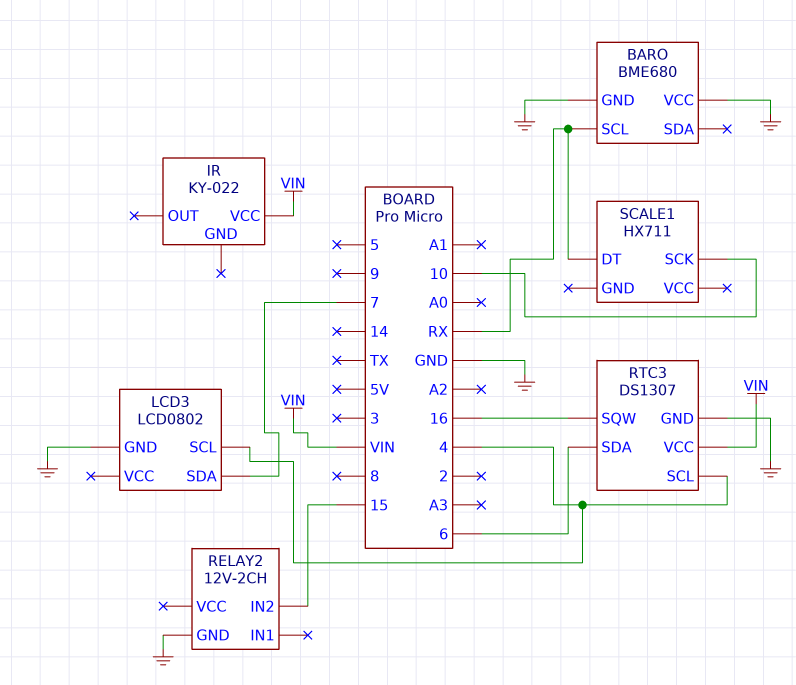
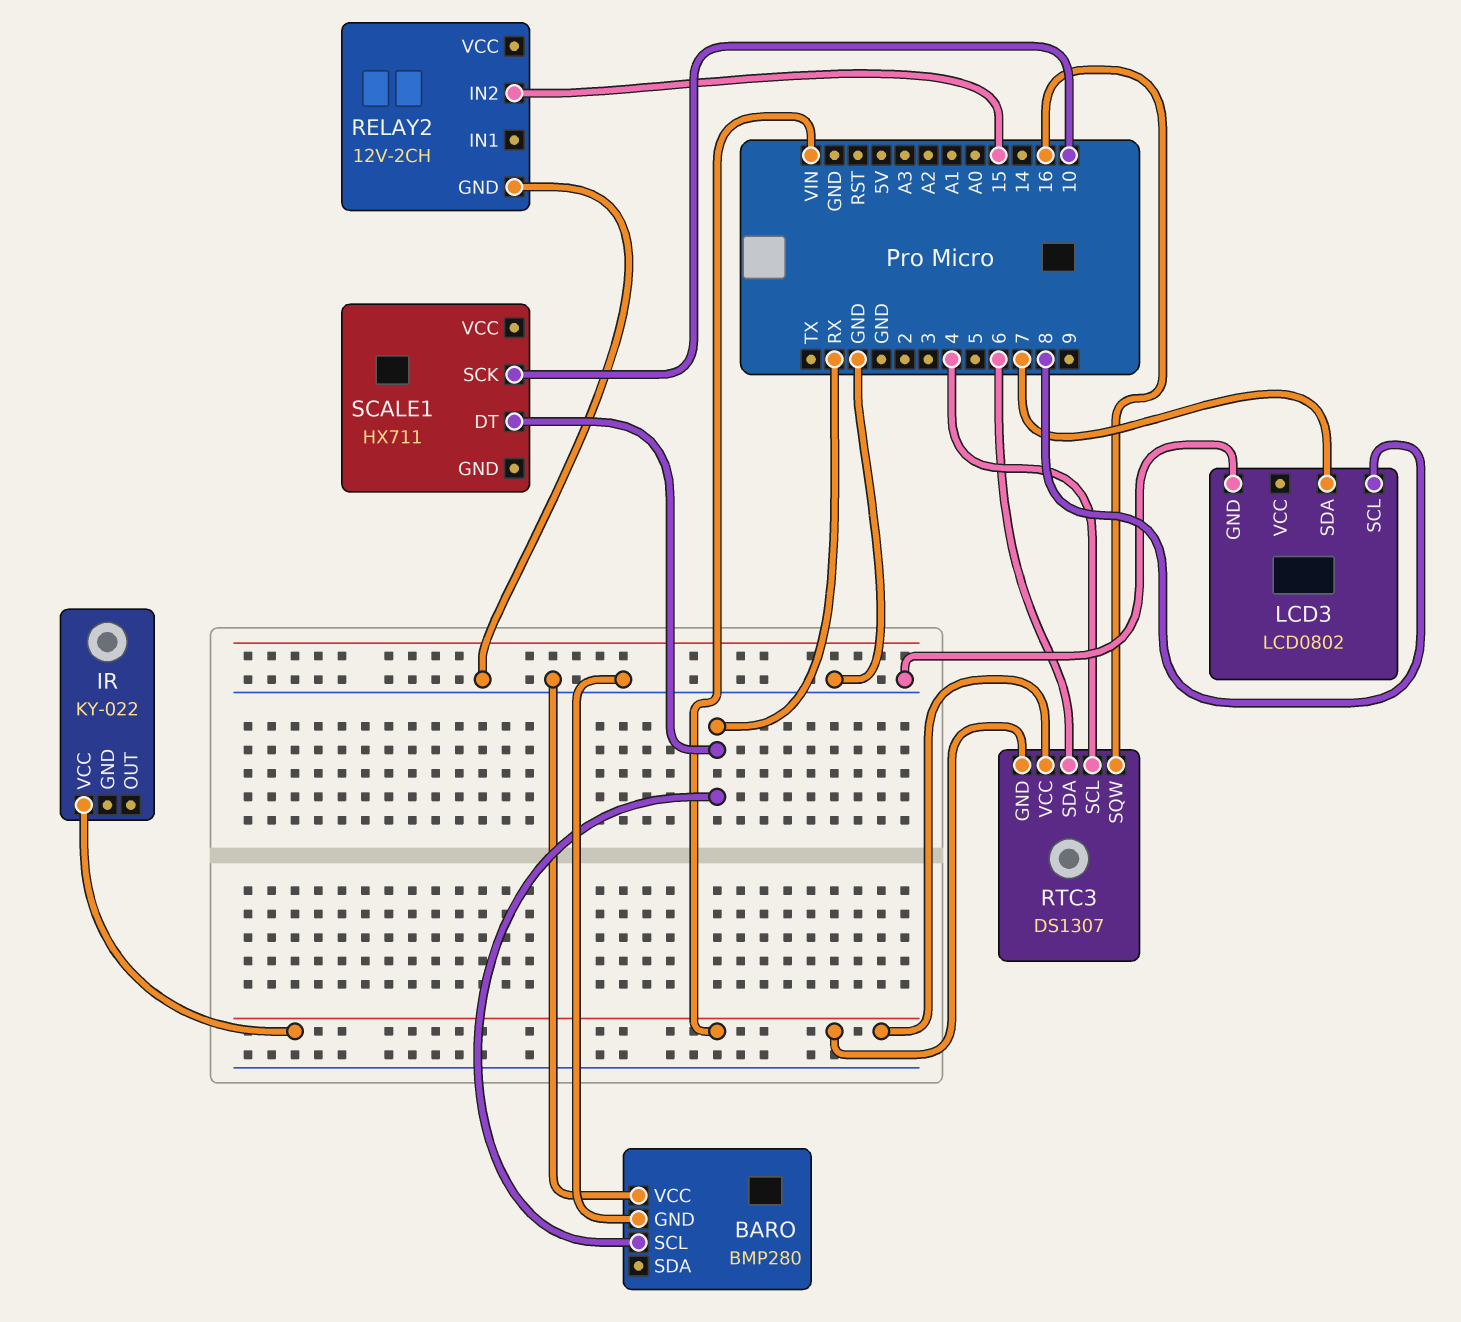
BARO: BME680 -> BMP280
LCD3 pin SCL: 4 -> 8
RTC3 pin GND: GND -> VIN

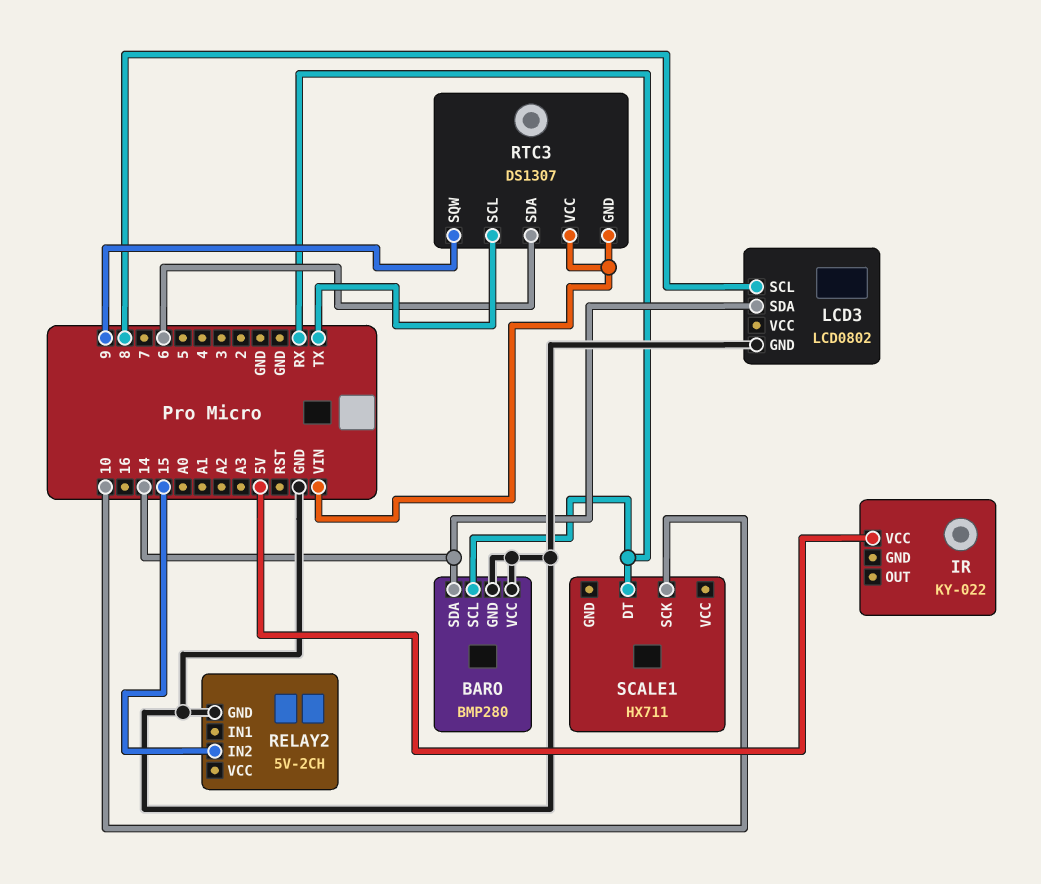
BARO pin SDA: none -> 14
IR pin VCC: VIN -> 5V
LCD3 pin SDA: 7 -> 14
RELAY2: 12V-2CH -> 5V-2CH
RTC3 pin SCL: 4 -> TX
RTC3 pin SQW: 16 -> 9

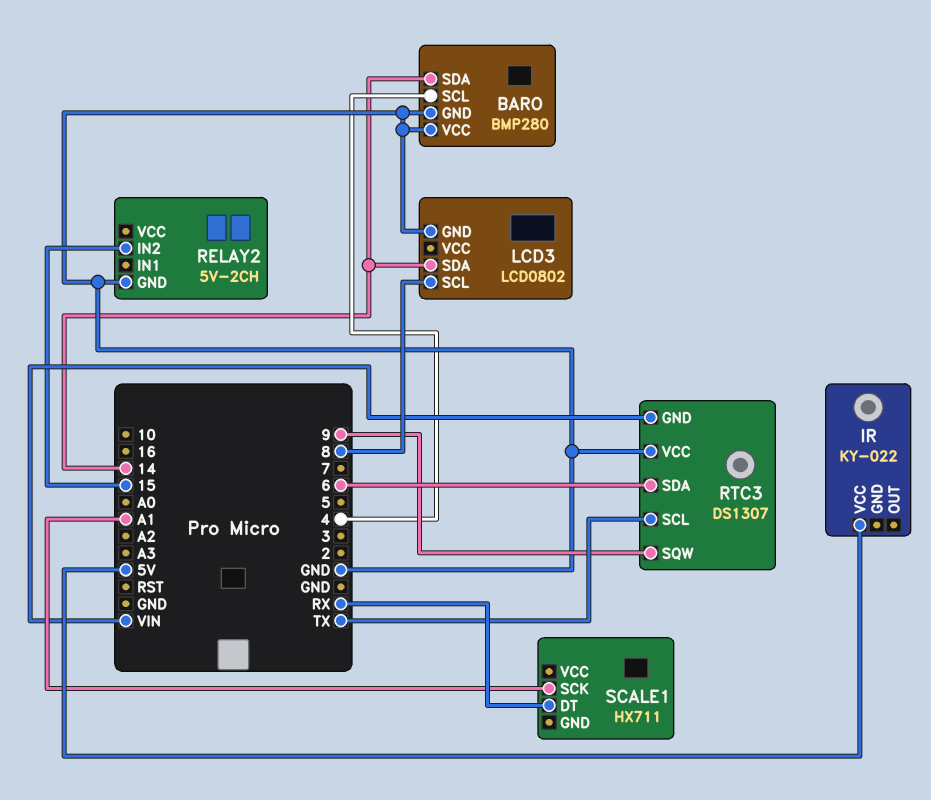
BARO pin SCL: RX -> 4
RTC3 pin VCC: VIN -> GND
SCALE1 pin SCK: 10 -> A1

